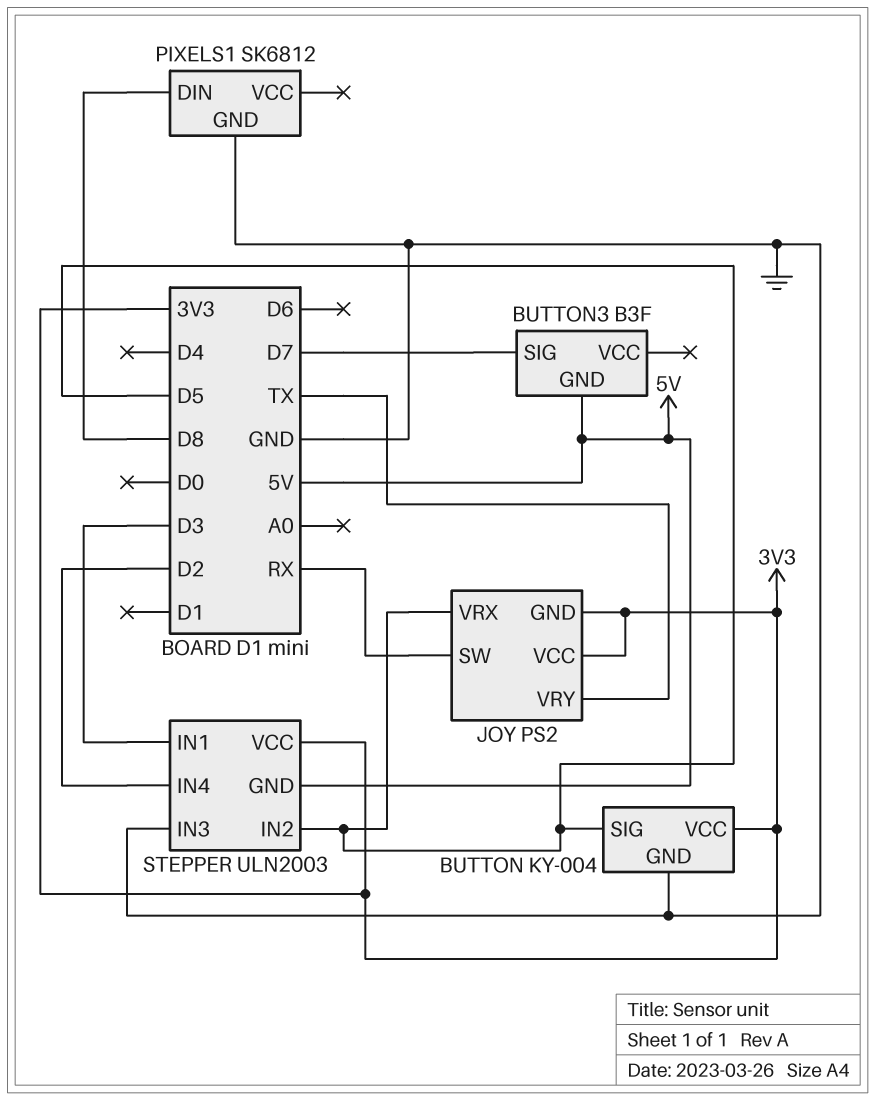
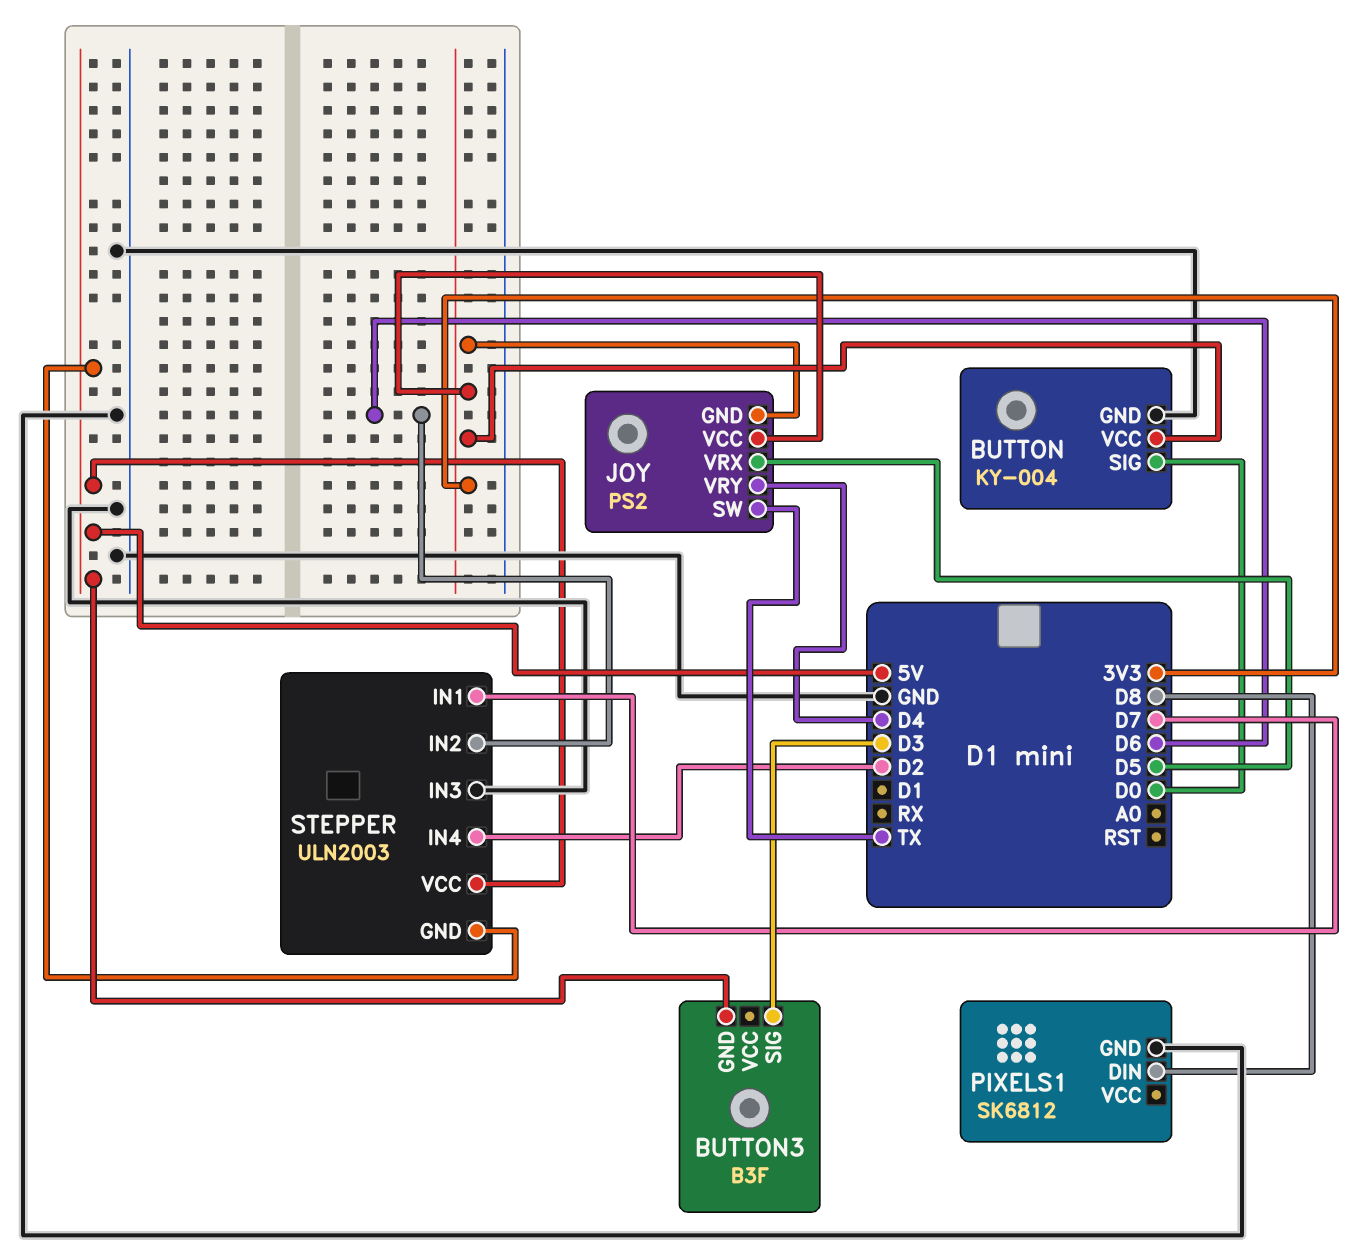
BUTTON pin SIG: D5 -> D0
BUTTON3 pin SIG: D7 -> D3
JOY pin SW: RX -> TX
JOY pin VRY: TX -> D4
STEPPER pin IN1: D3 -> D7
STEPPER pin IN2: D5 -> D6
STEPPER pin VCC: 3V3 -> 5V

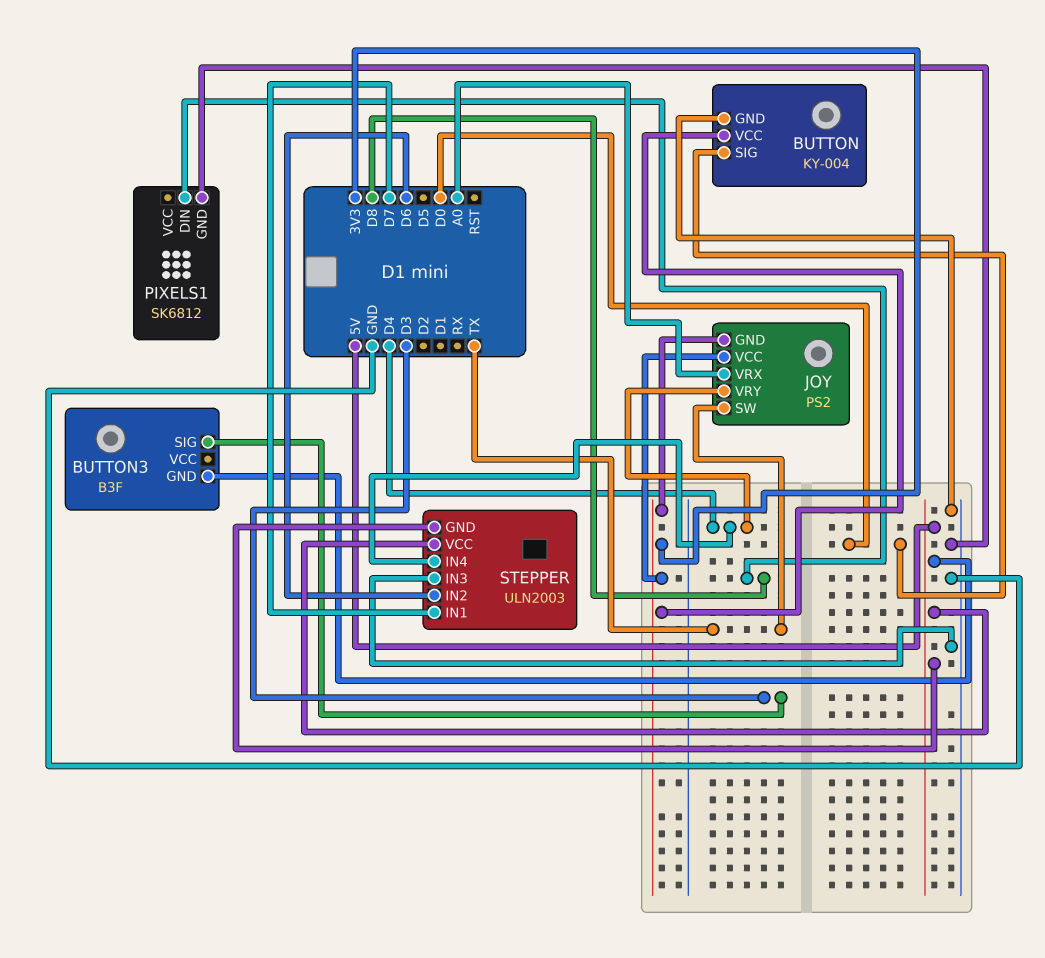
JOY pin VRX: D5 -> A0
STEPPER pin IN4: D2 -> D4

